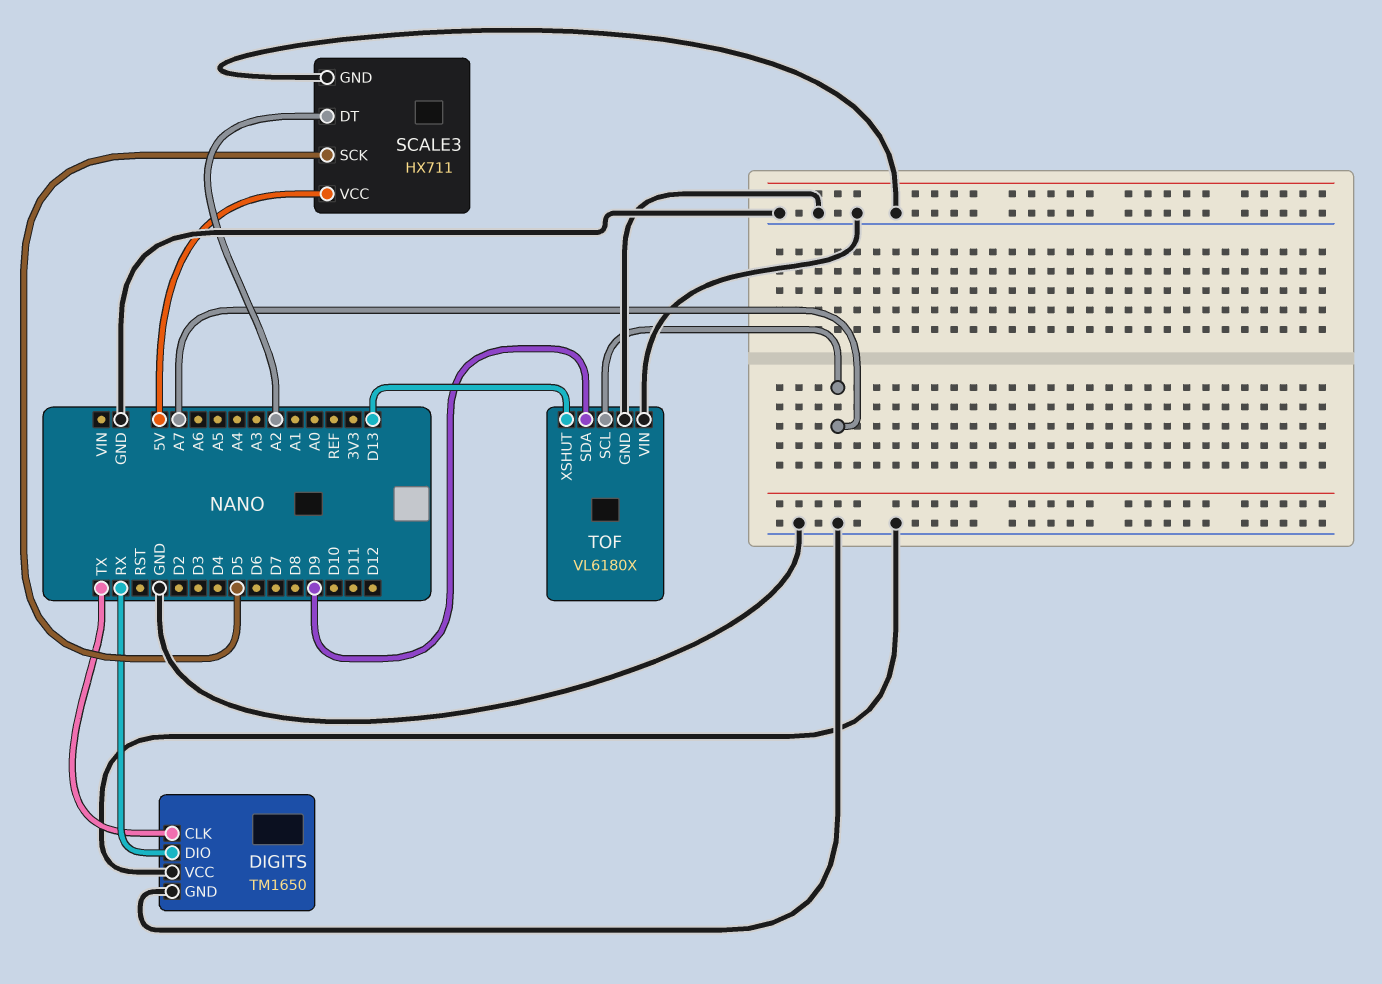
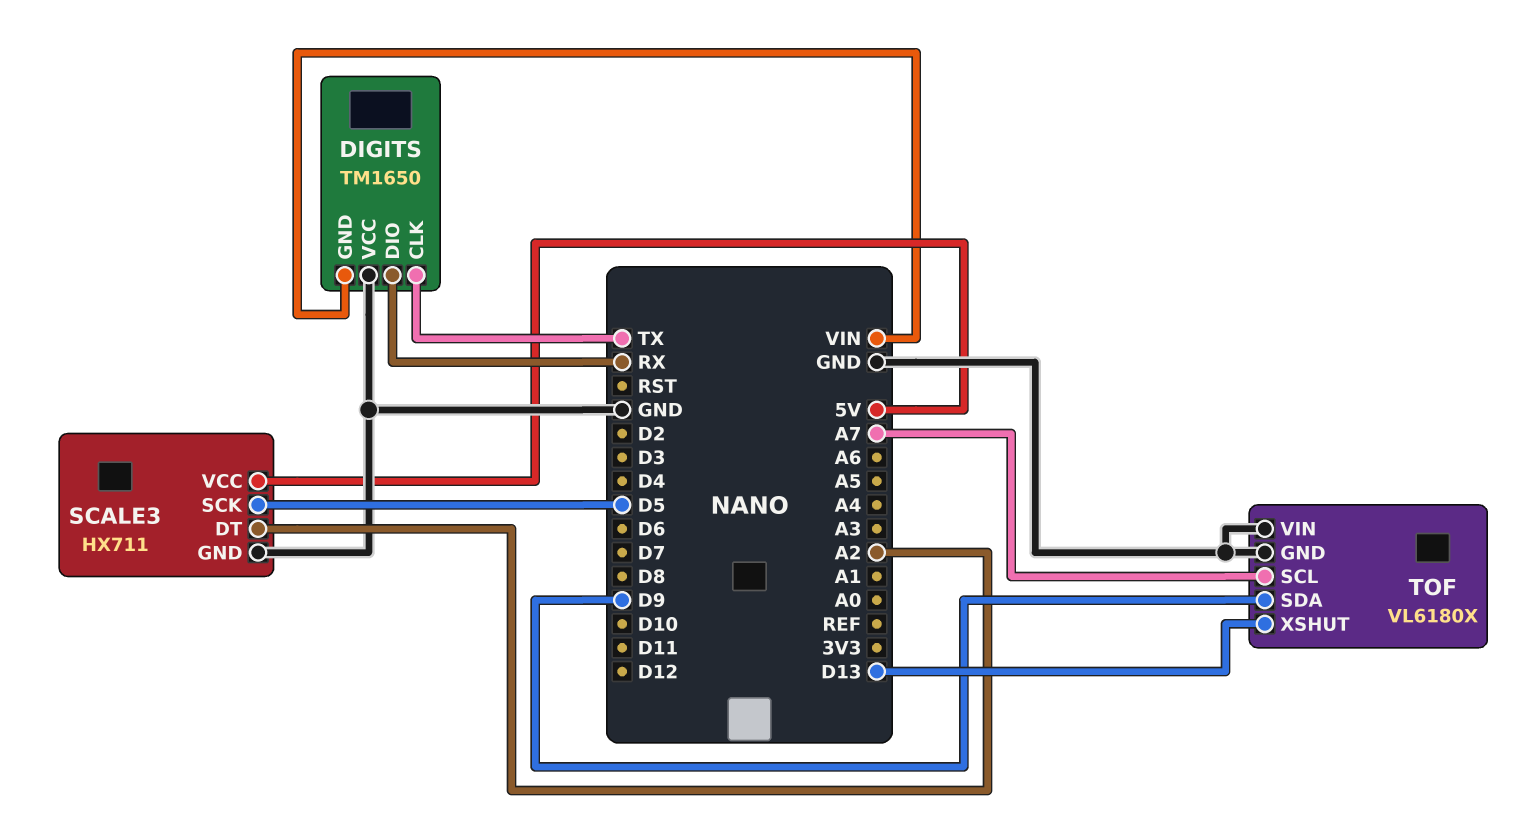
DIGITS pin GND: GND -> VIN

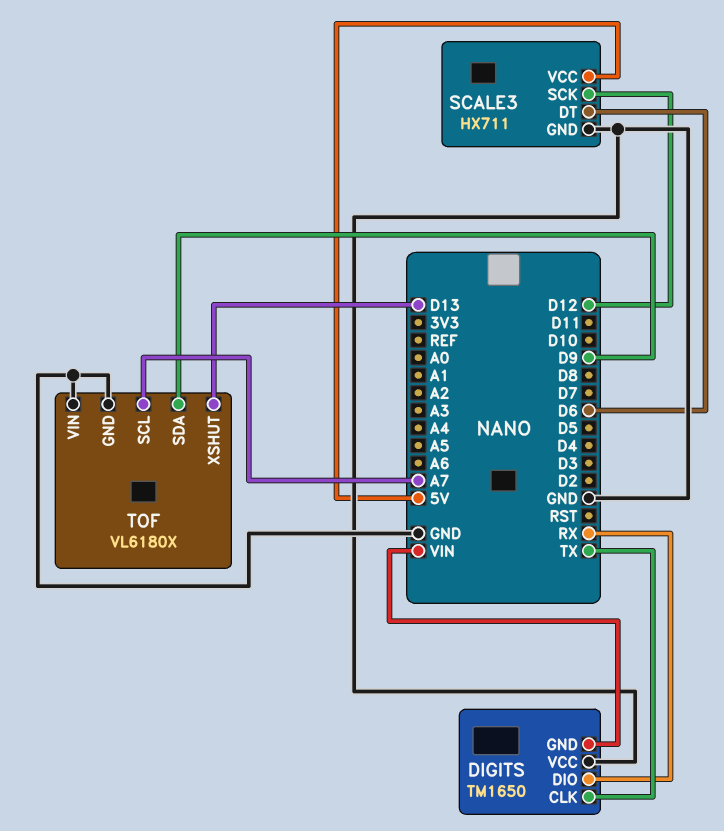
SCALE3 pin DT: A2 -> D6
SCALE3 pin SCK: D5 -> D12

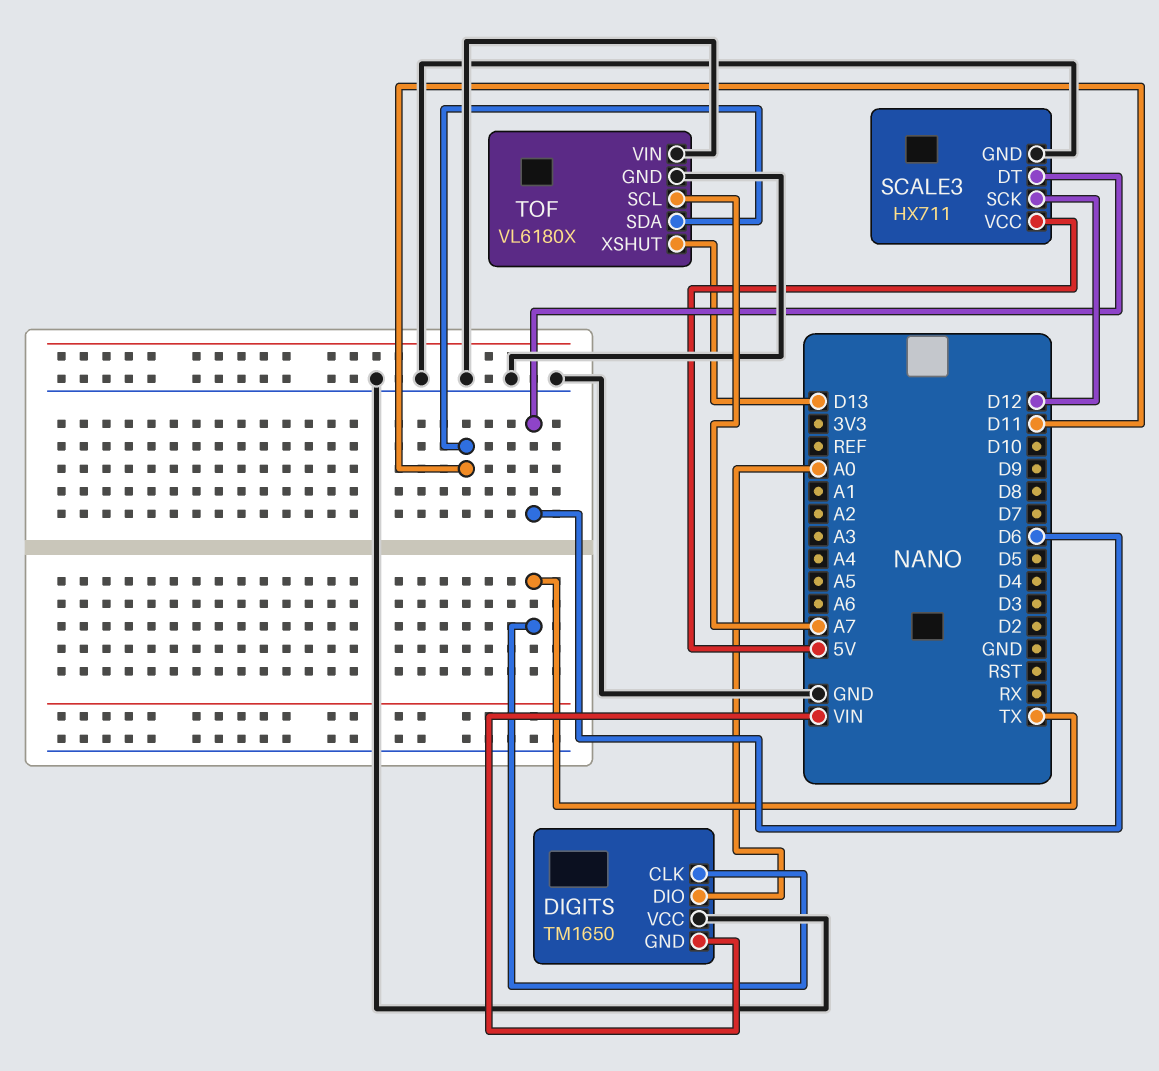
DIGITS pin DIO: RX -> A0
TOF pin SDA: D9 -> D11

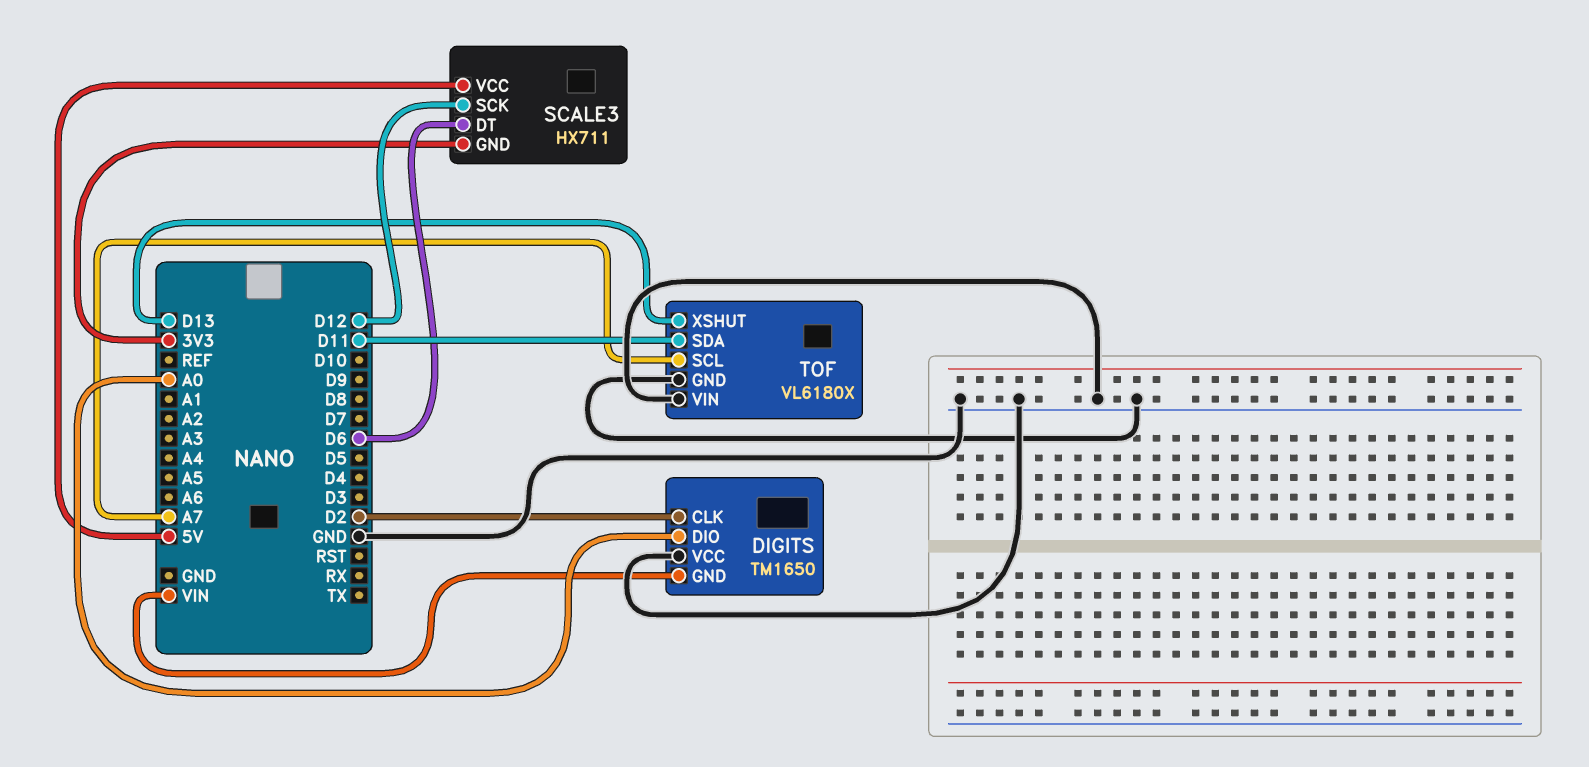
DIGITS pin CLK: TX -> D2
SCALE3 pin GND: GND -> 3V3

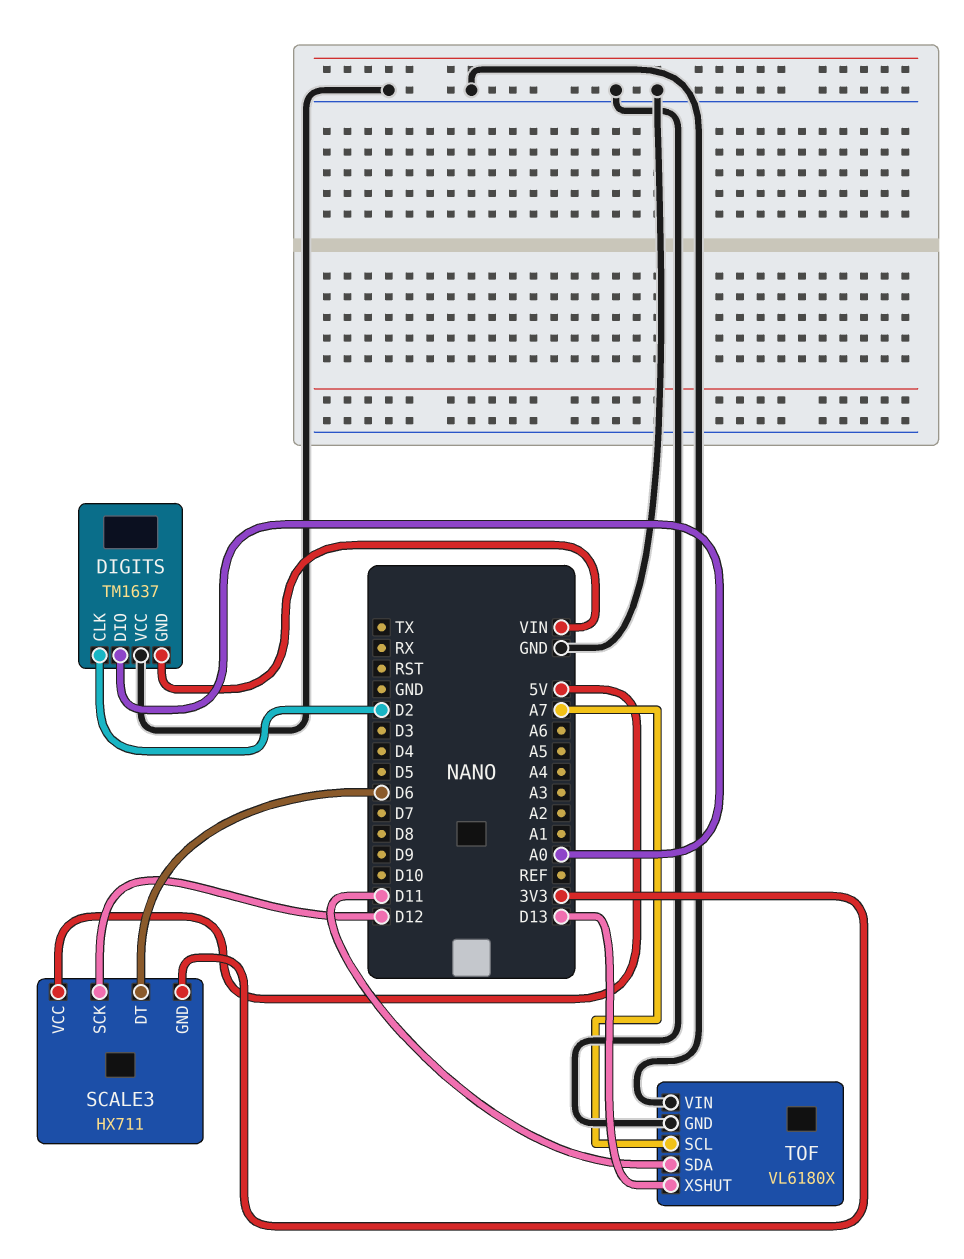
DIGITS: TM1650 -> TM1637

